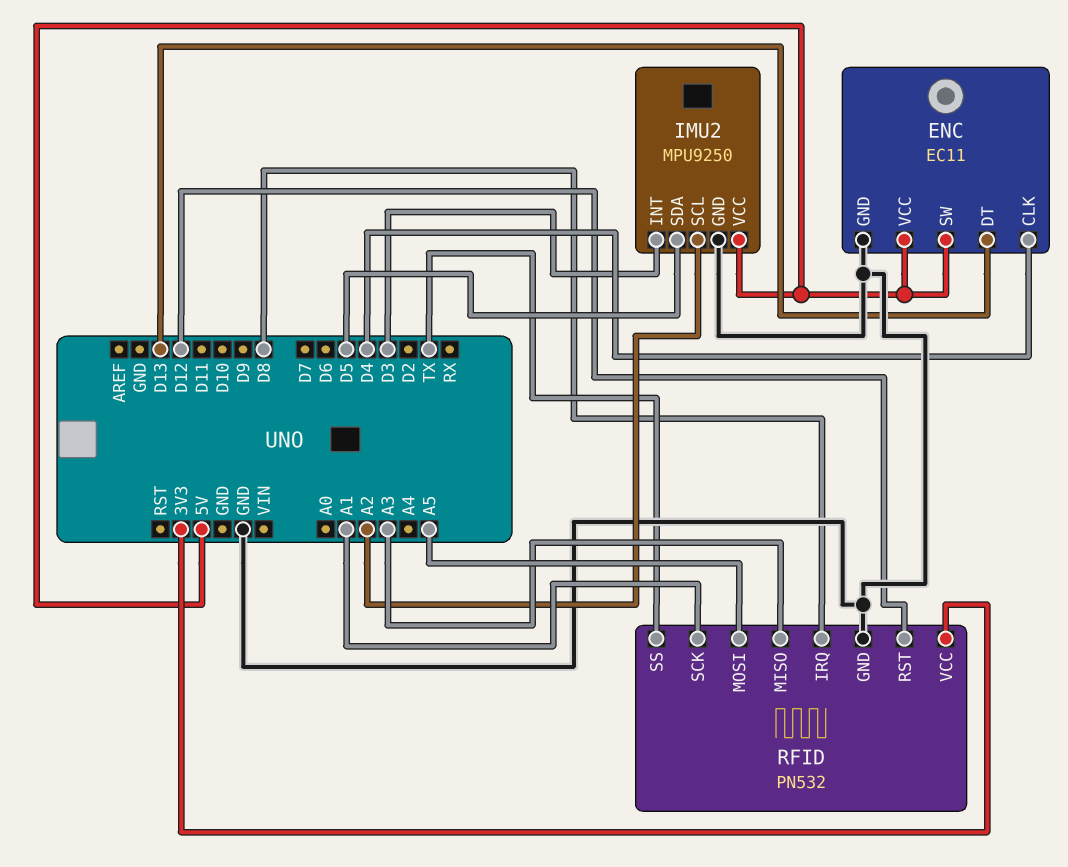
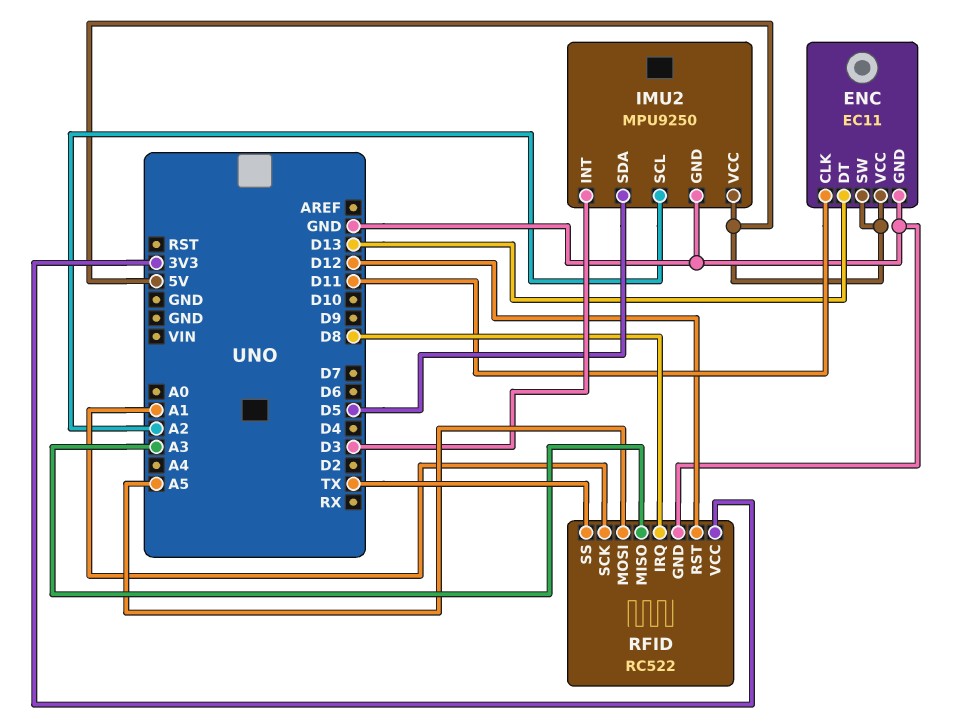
ENC pin CLK: D4 -> D11
RFID: PN532 -> RC522

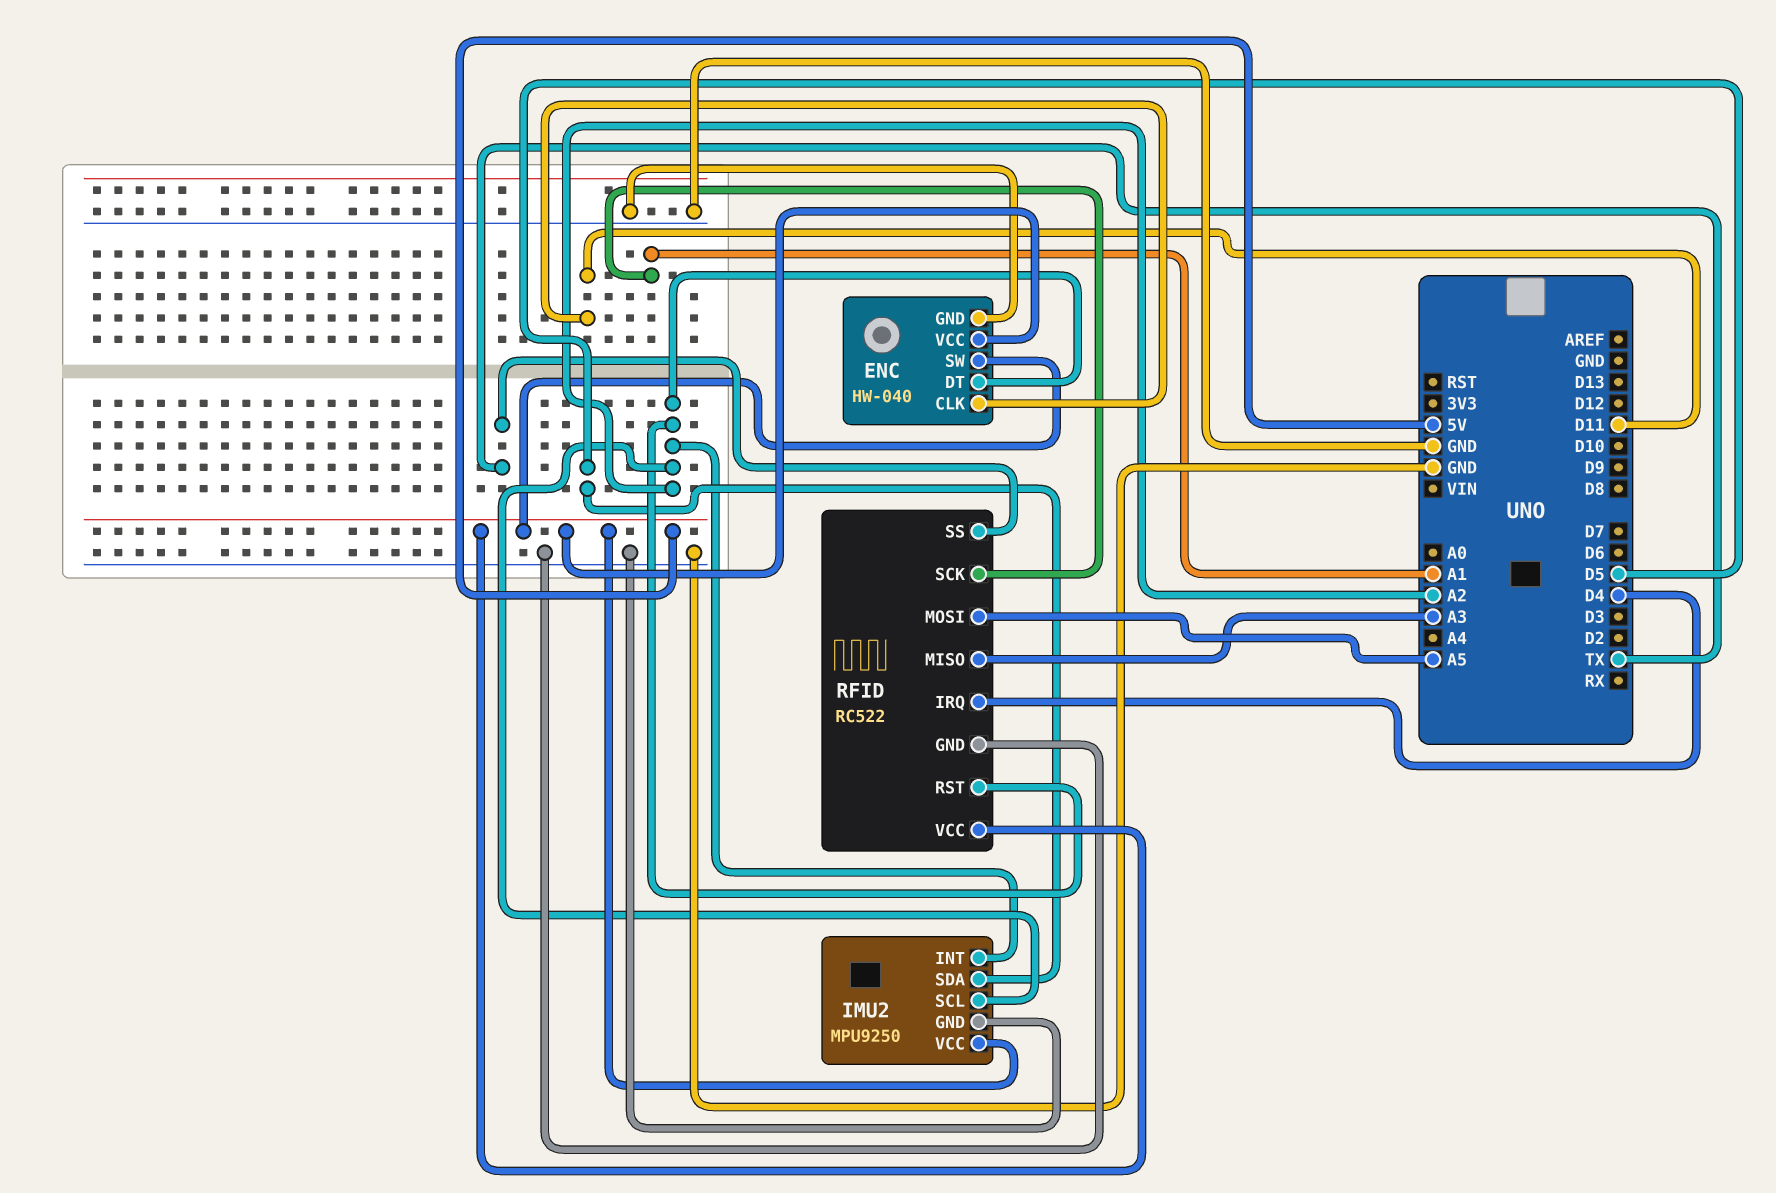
ENC: EC11 -> HW-040
ENC pin DT: D13 -> A2
IMU2 pin INT: D3 -> A2
RFID pin IRQ: D8 -> D4
RFID pin RST: D12 -> A2
RFID pin VCC: 3V3 -> 5V

